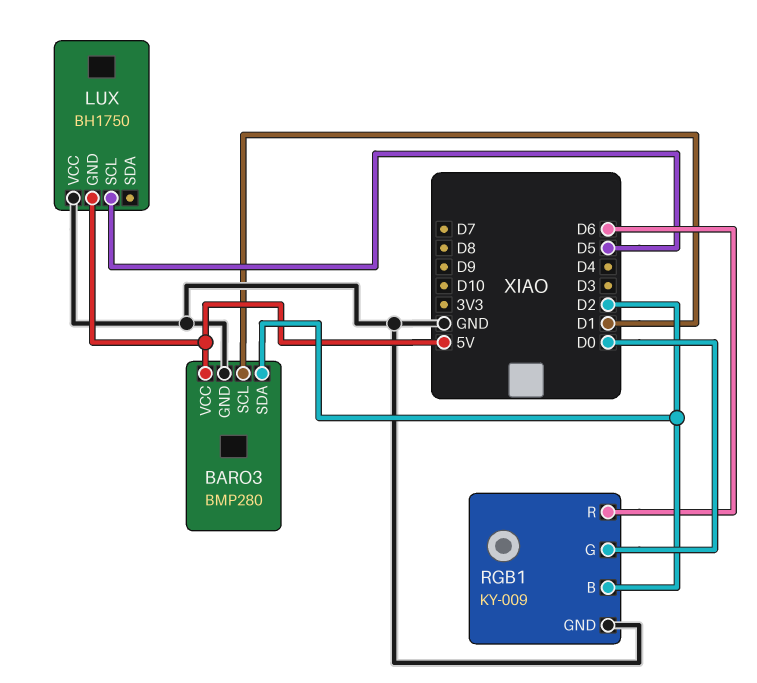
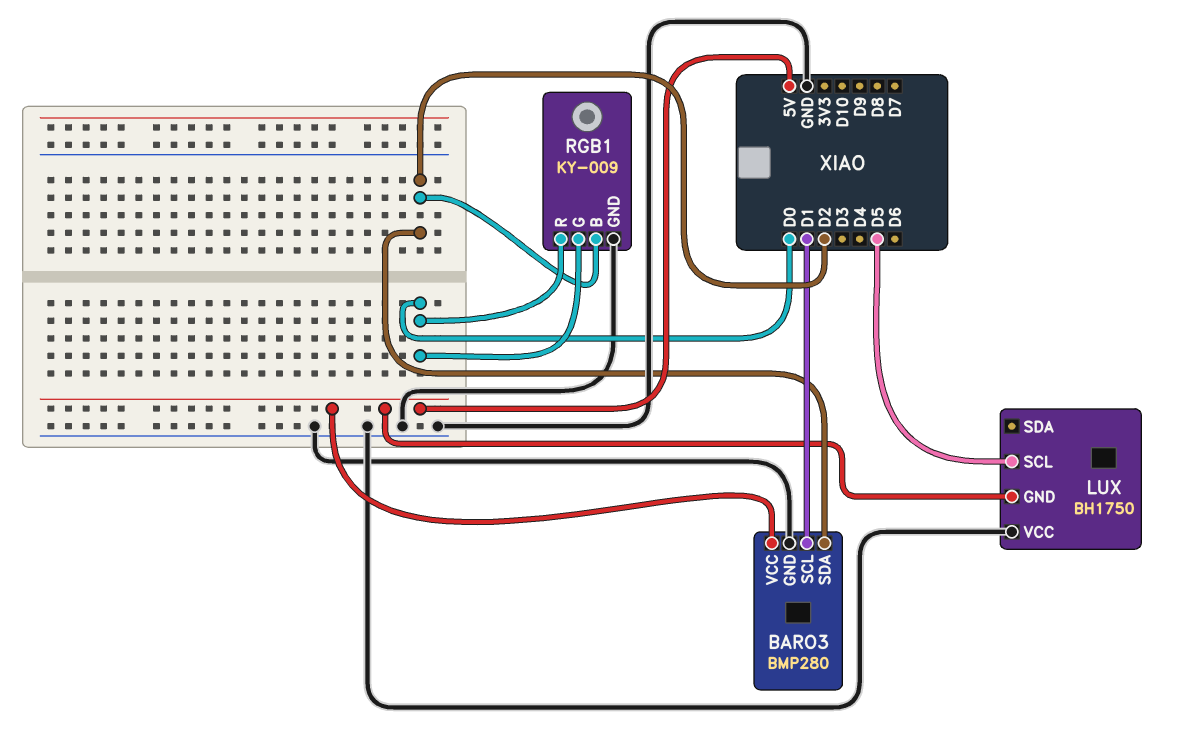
RGB1 pin R: D6 -> D0

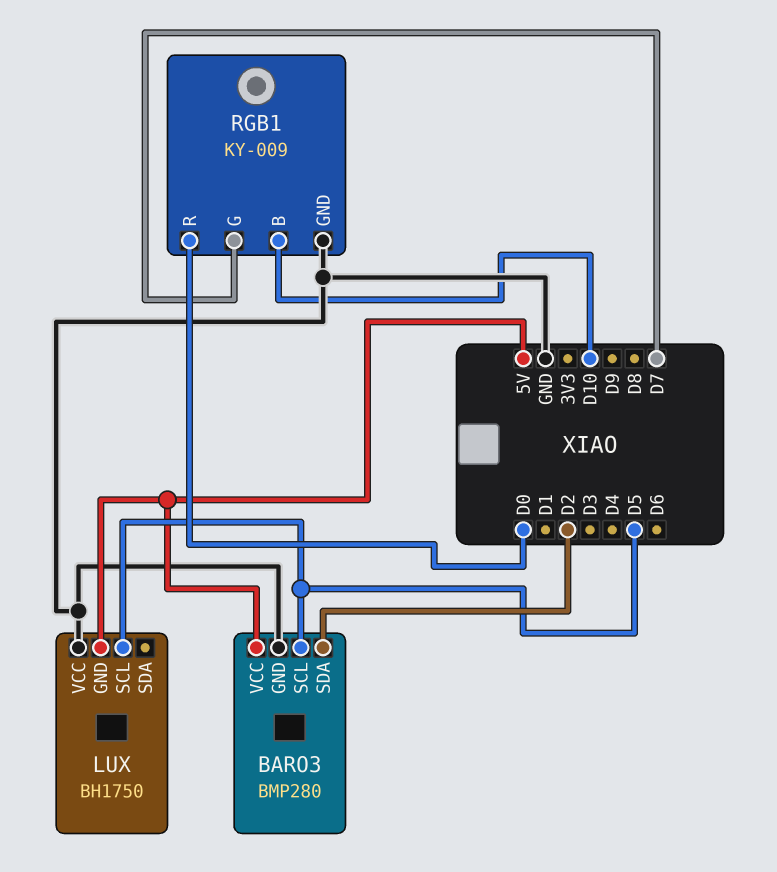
BARO3 pin SCL: D1 -> D5
RGB1 pin B: D2 -> D10
RGB1 pin G: D0 -> D7

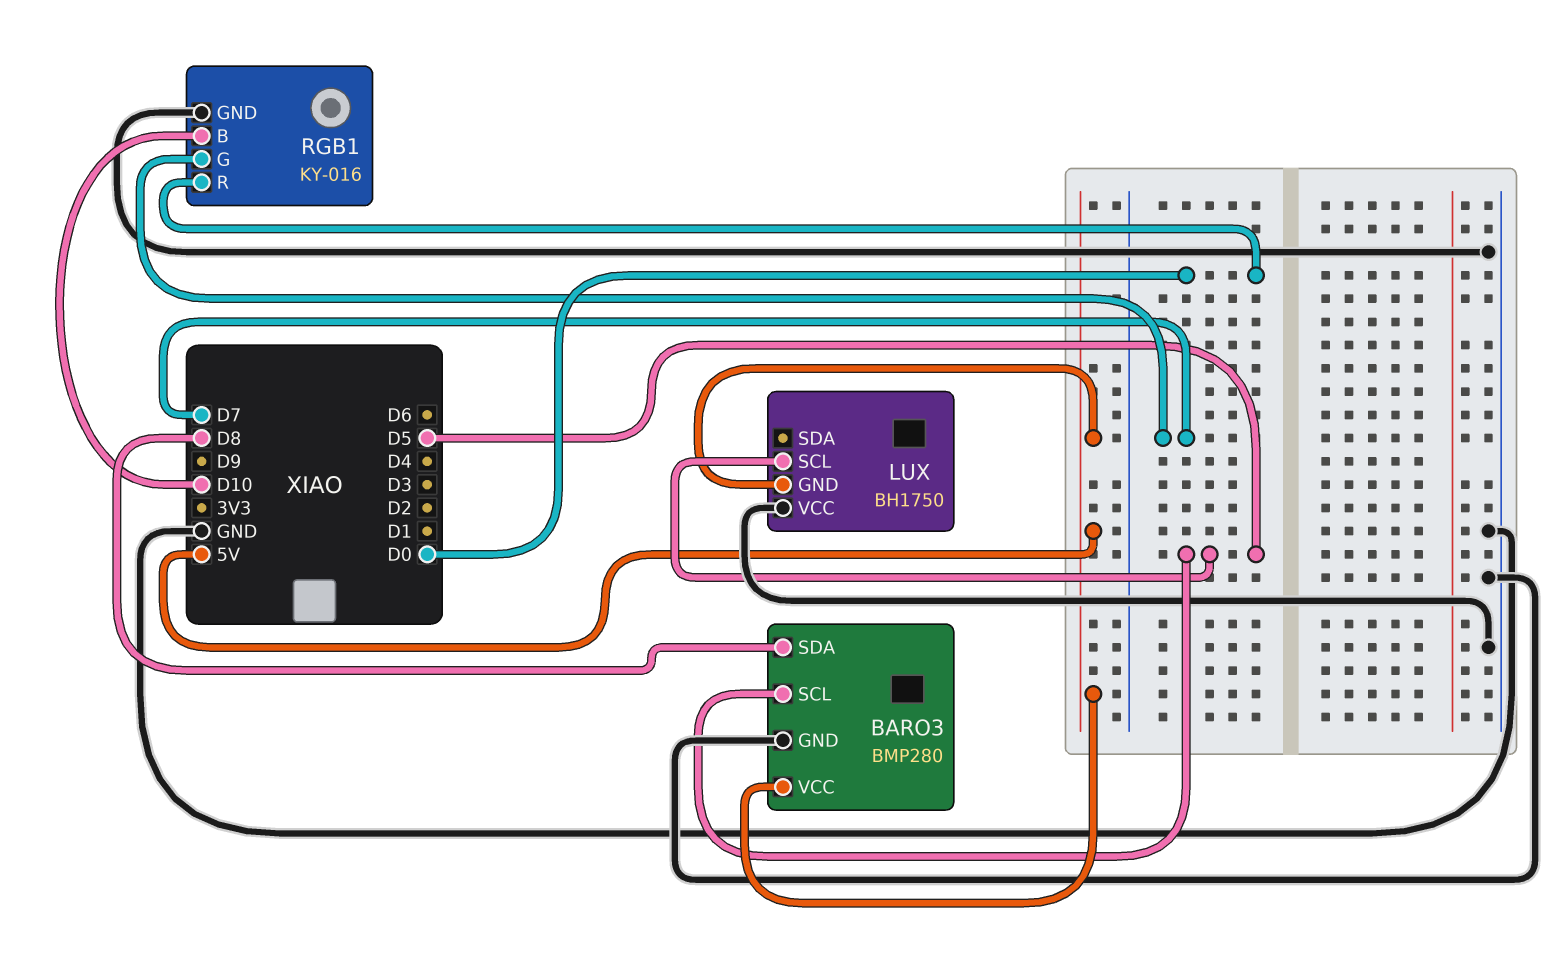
BARO3 pin SDA: D2 -> D8
RGB1: KY-009 -> KY-016

